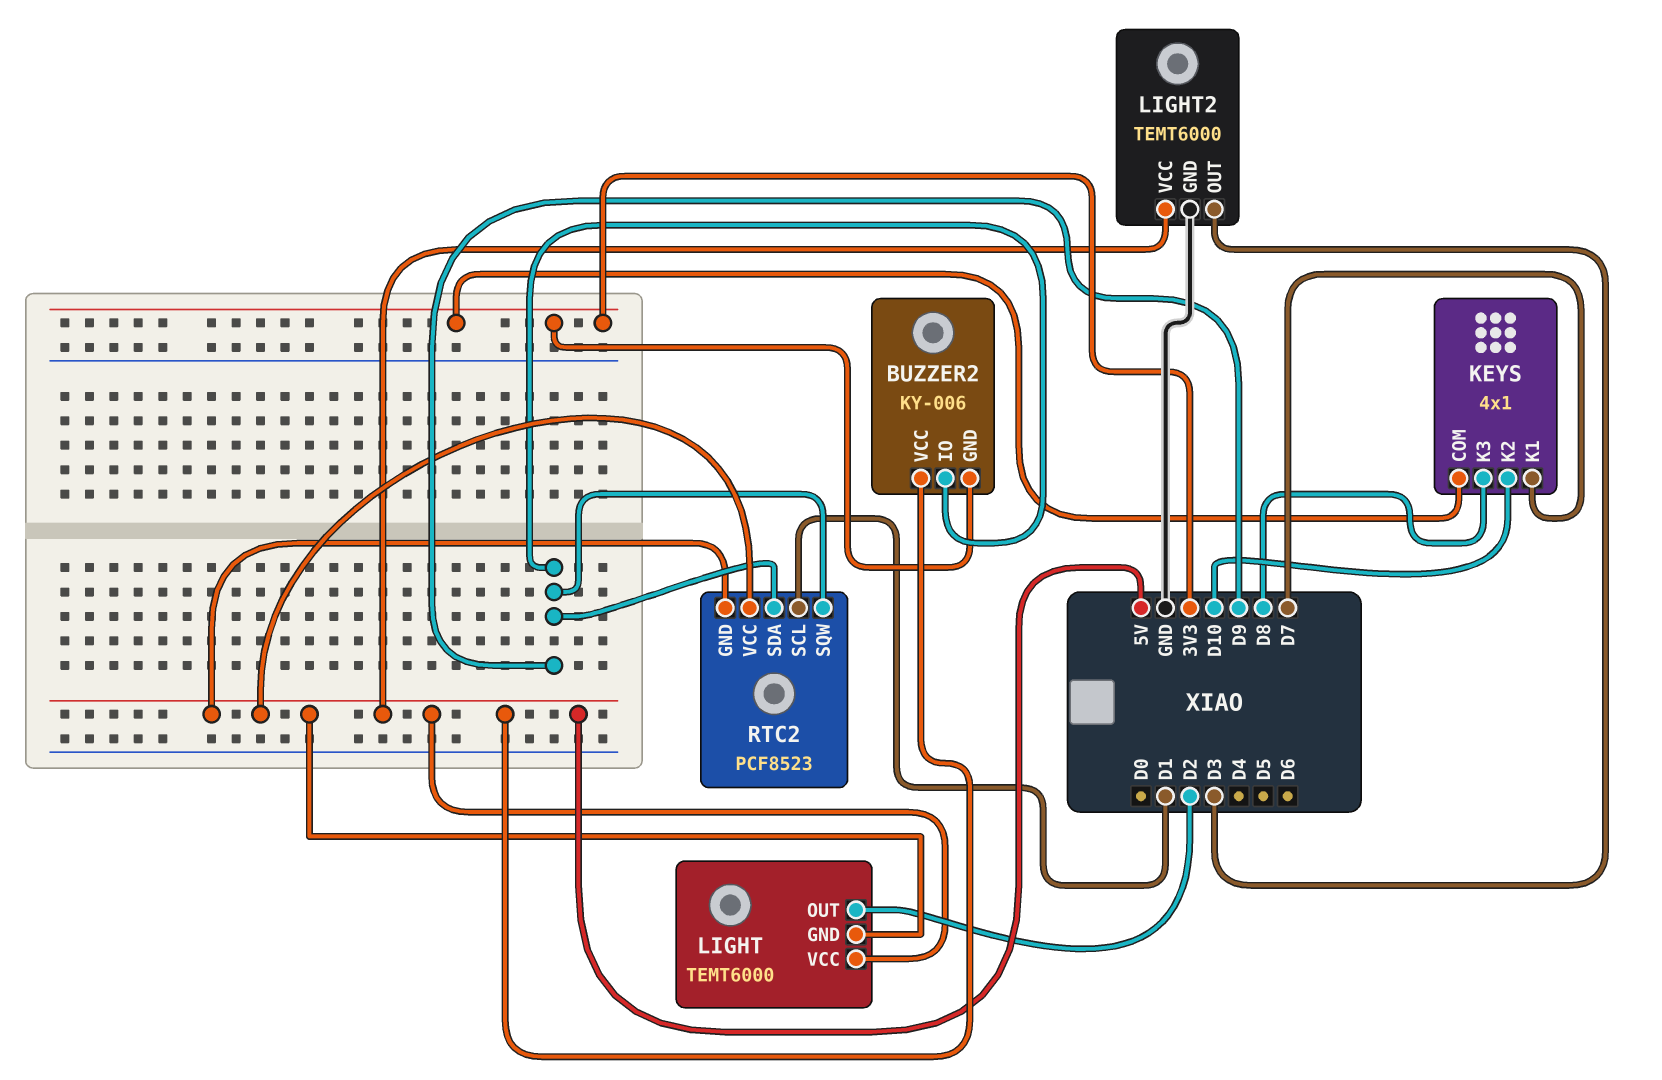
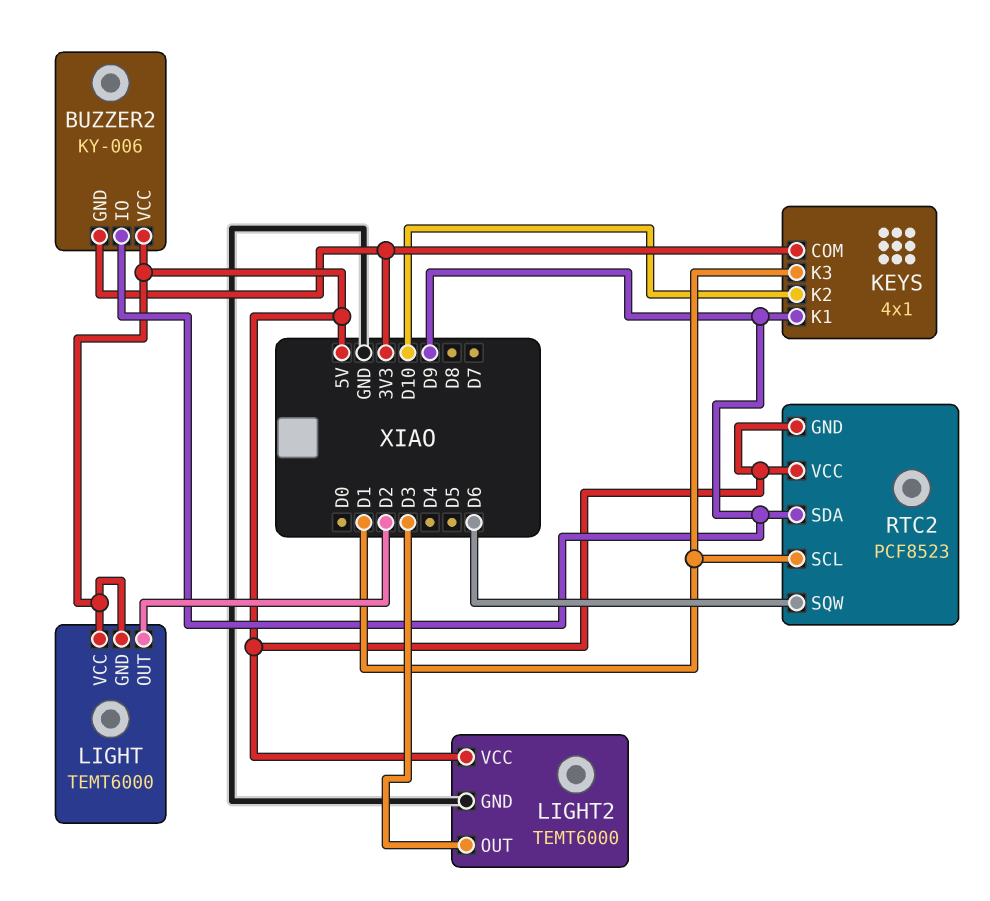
KEYS pin K1: D7 -> D9
KEYS pin K3: D8 -> D1
RTC2 pin SQW: D9 -> D6

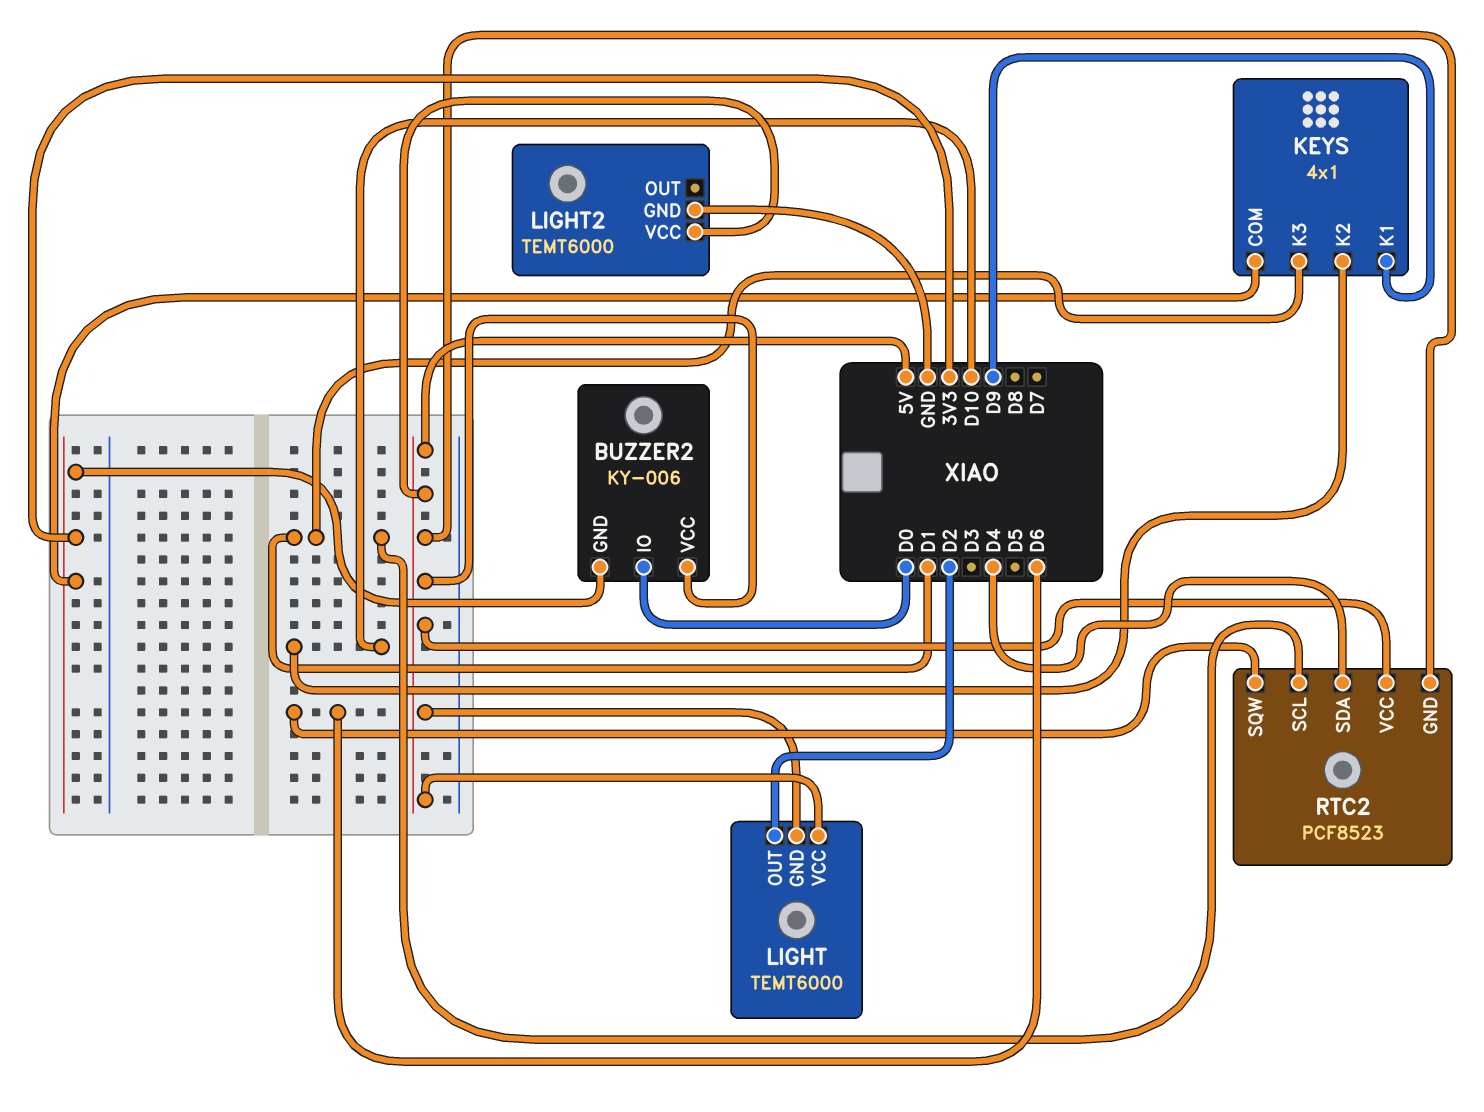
BUZZER2 pin IO: D9 -> D0
LIGHT2 pin OUT: D3 -> none
RTC2 pin SDA: D9 -> D4

